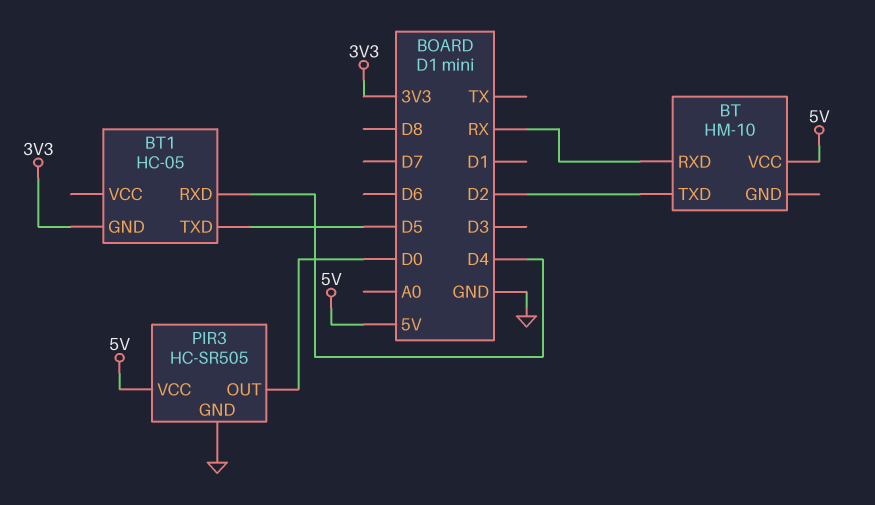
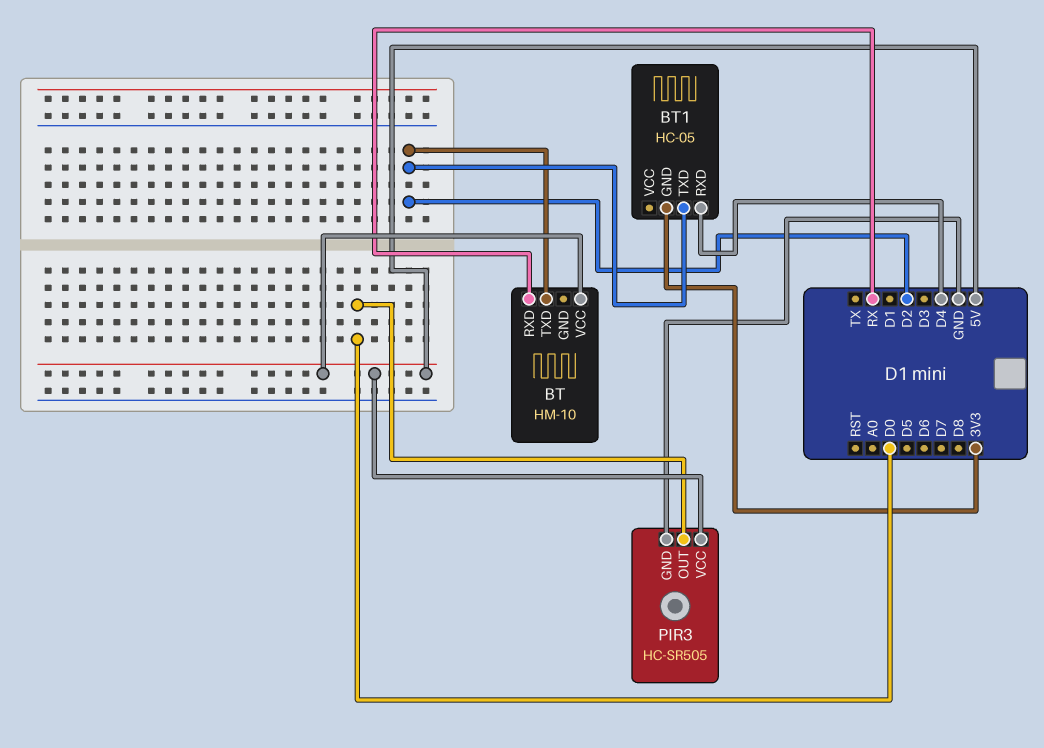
BT1 pin TXD: D5 -> D2

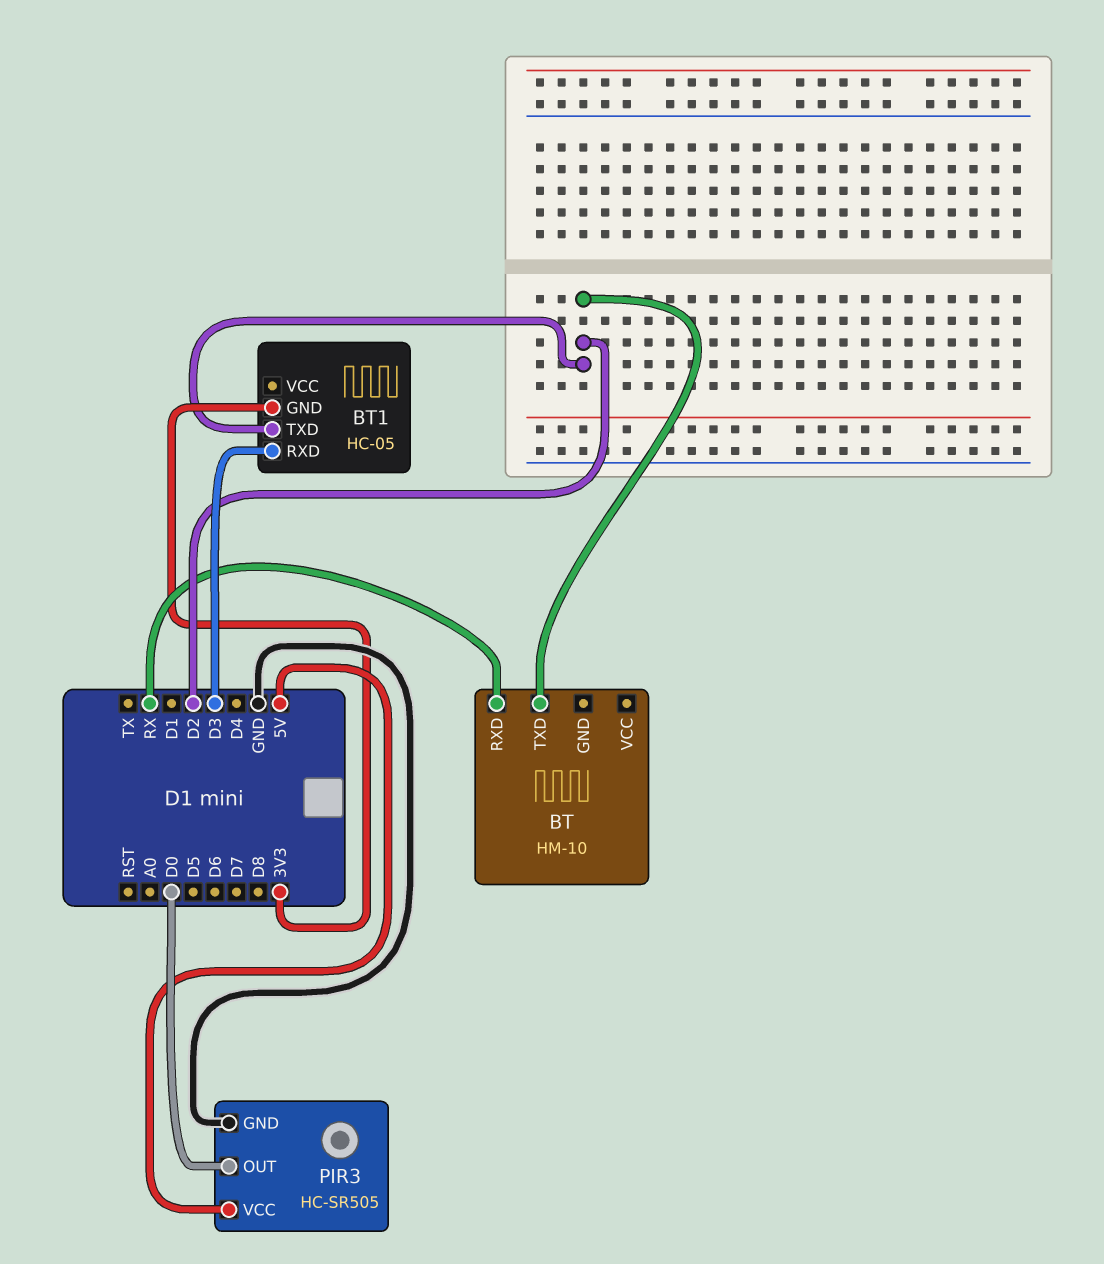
BT pin VCC: 5V -> none
BT1 pin RXD: D4 -> D3

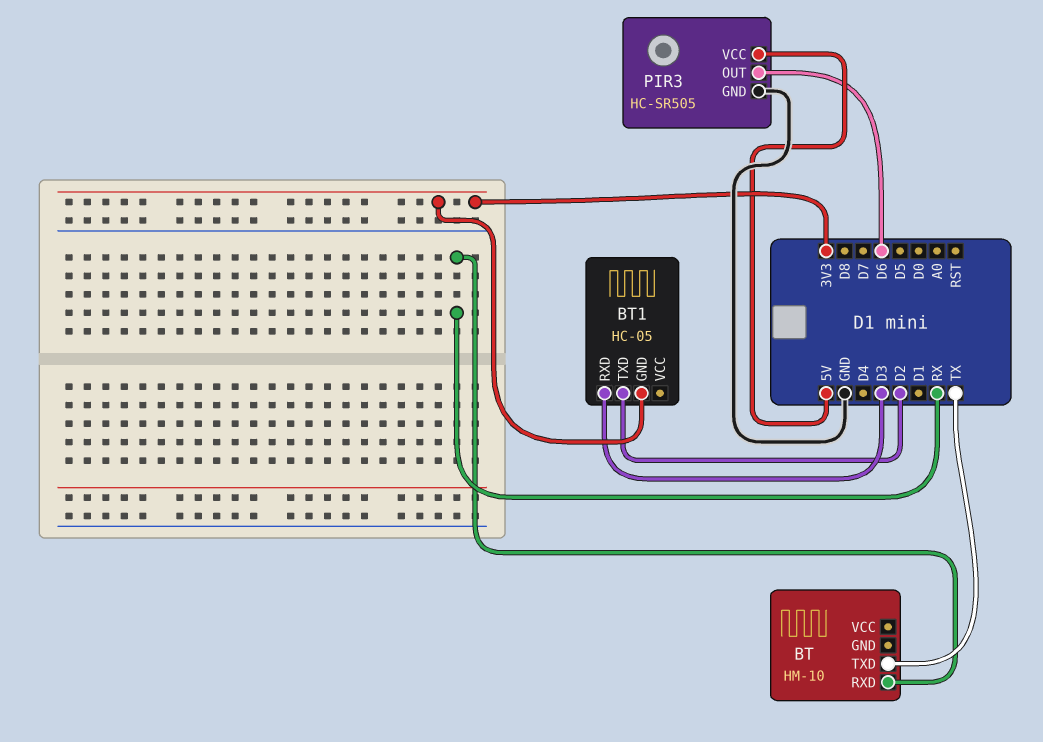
BT pin TXD: D2 -> TX
PIR3 pin OUT: D0 -> D6

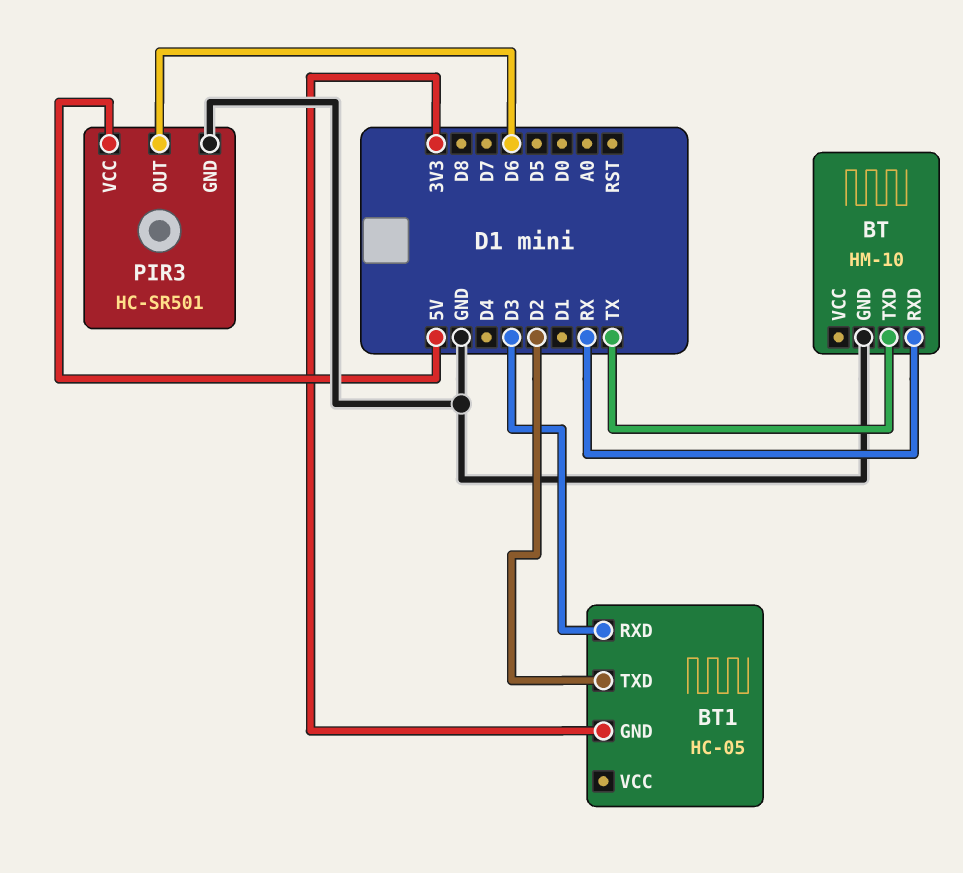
BT pin GND: none -> GND
PIR3: HC-SR505 -> HC-SR501

